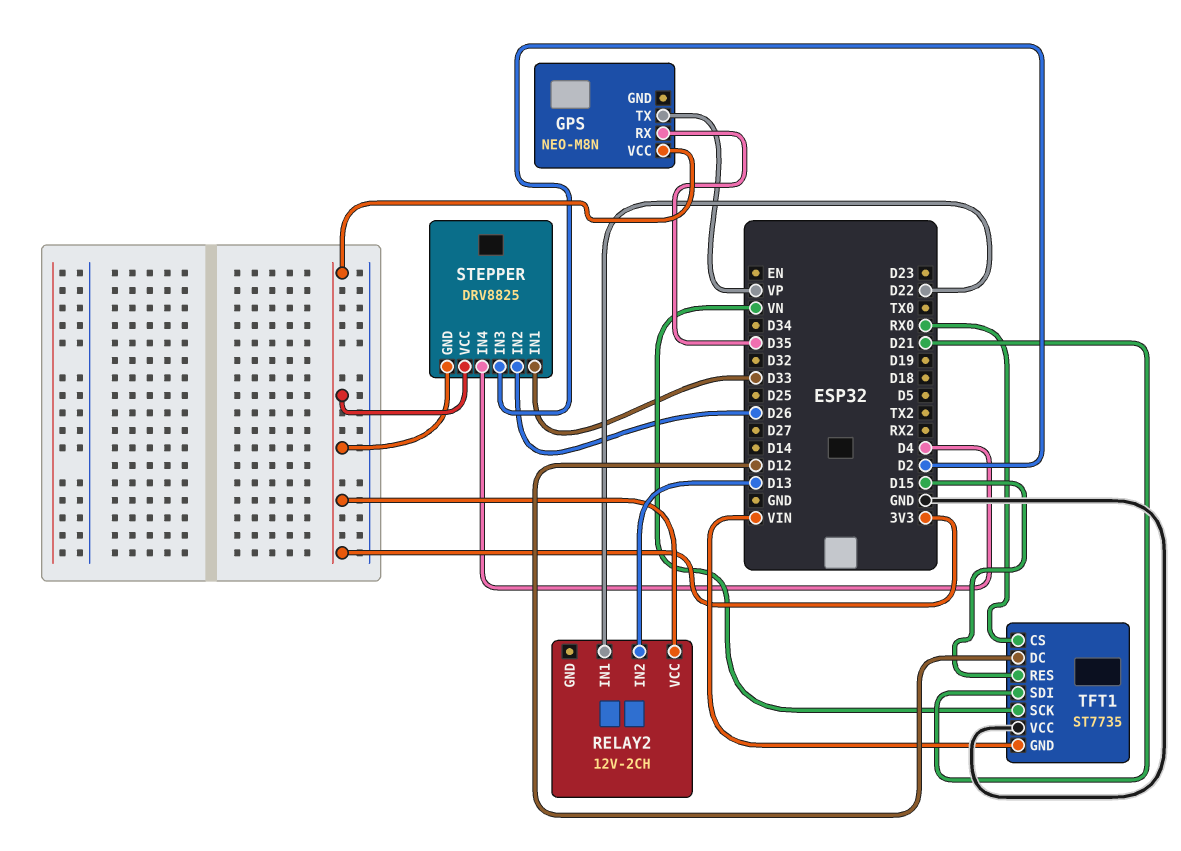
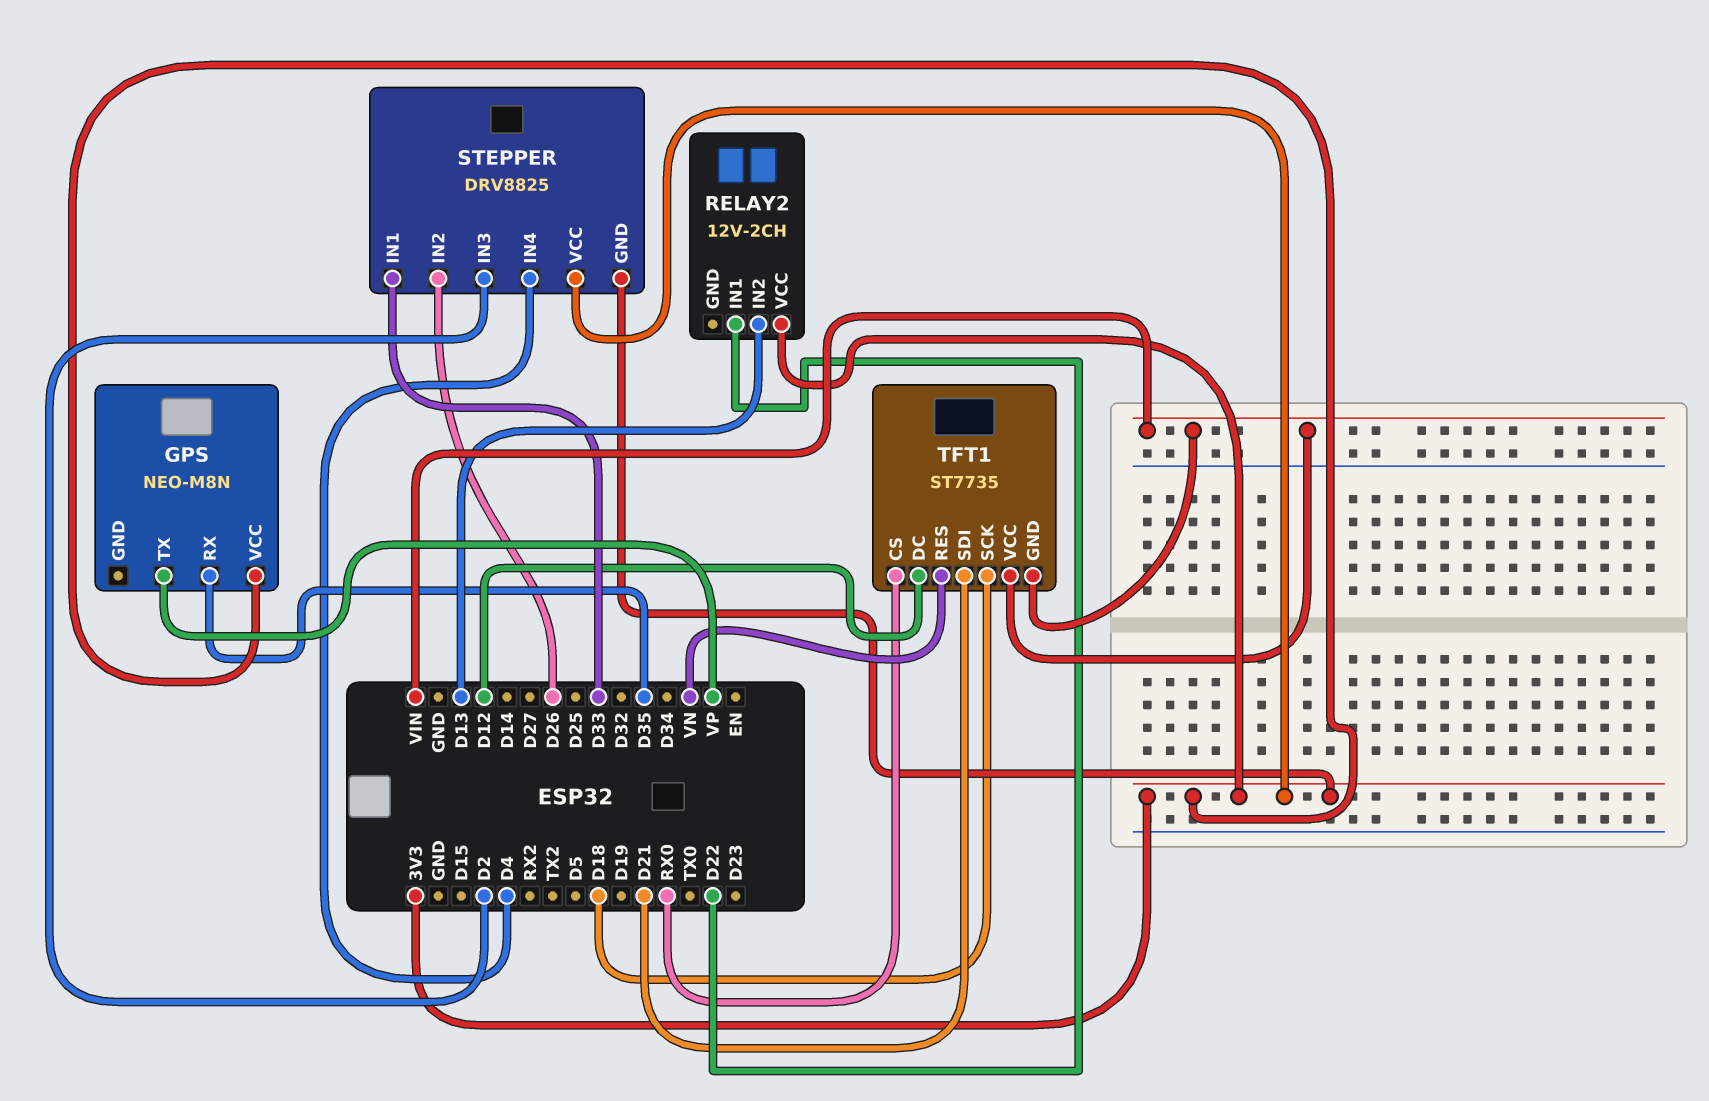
TFT1 pin RES: D15 -> VN
TFT1 pin SCK: VN -> D18
TFT1 pin VCC: GND -> VIN

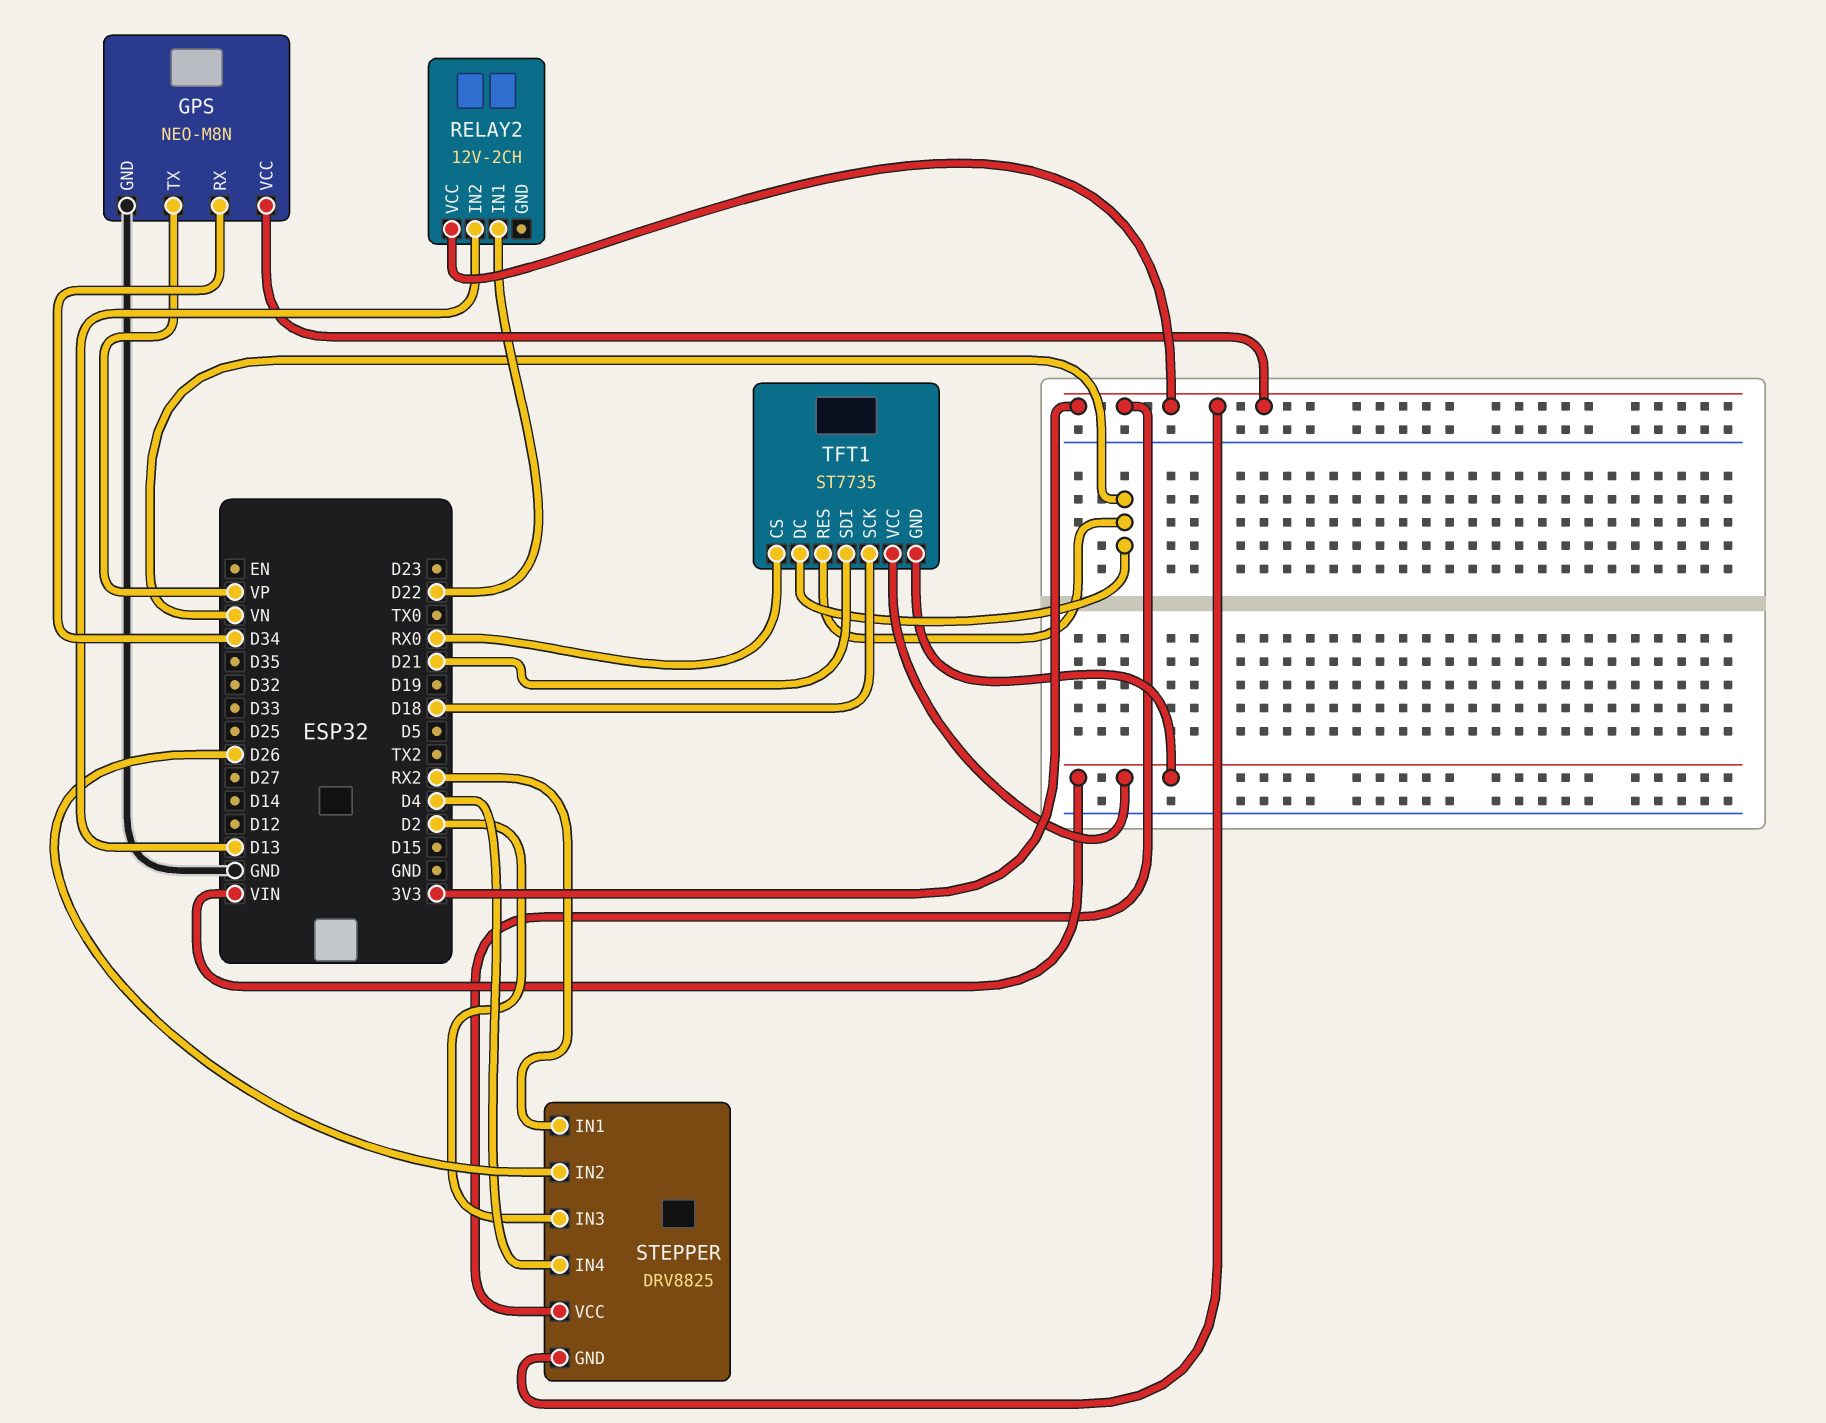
GPS pin GND: none -> GND
GPS pin RX: D35 -> D34
STEPPER pin IN1: D33 -> RX2
TFT1 pin DC: D12 -> VN

